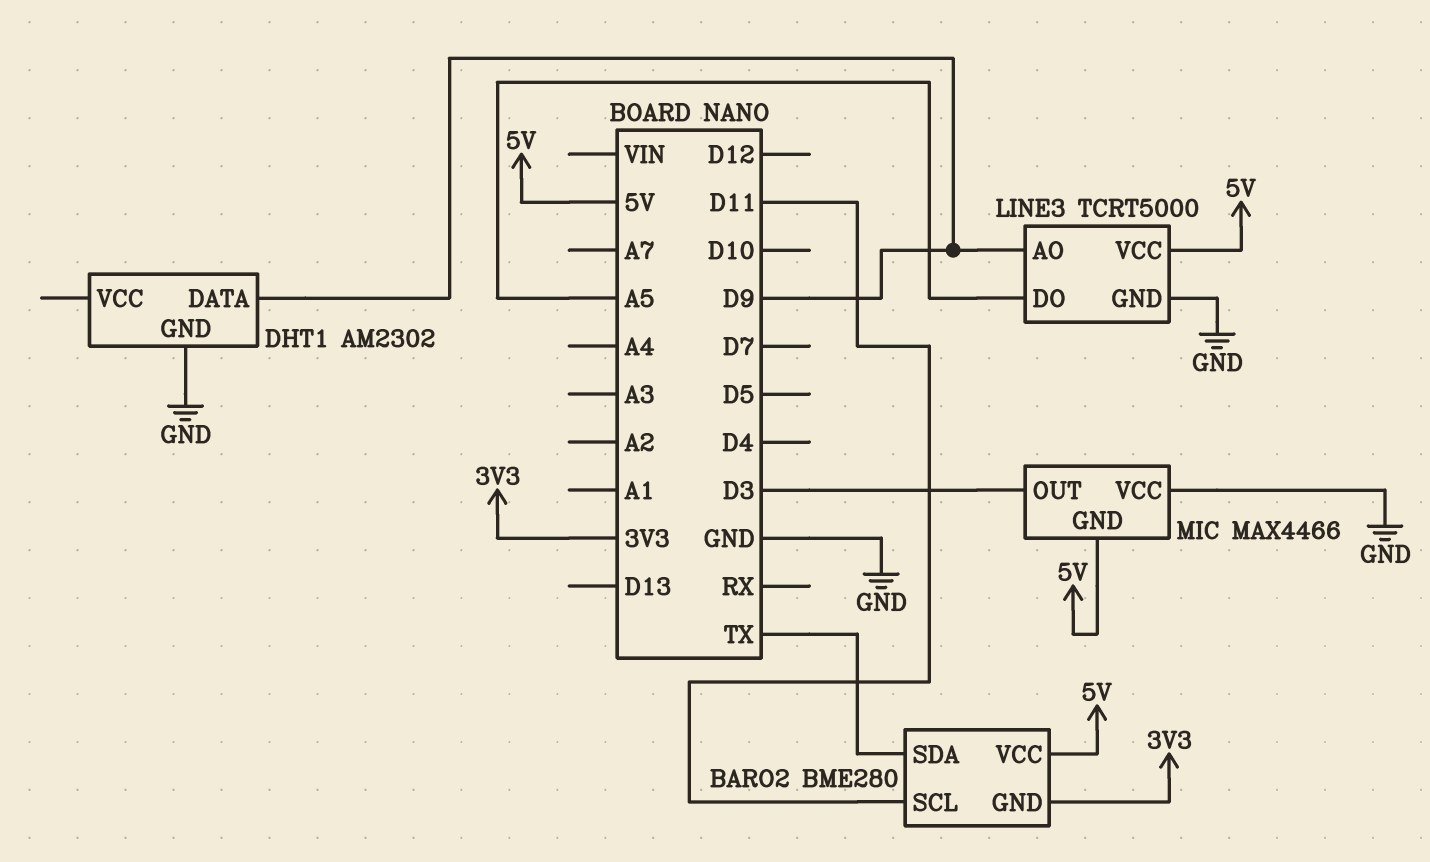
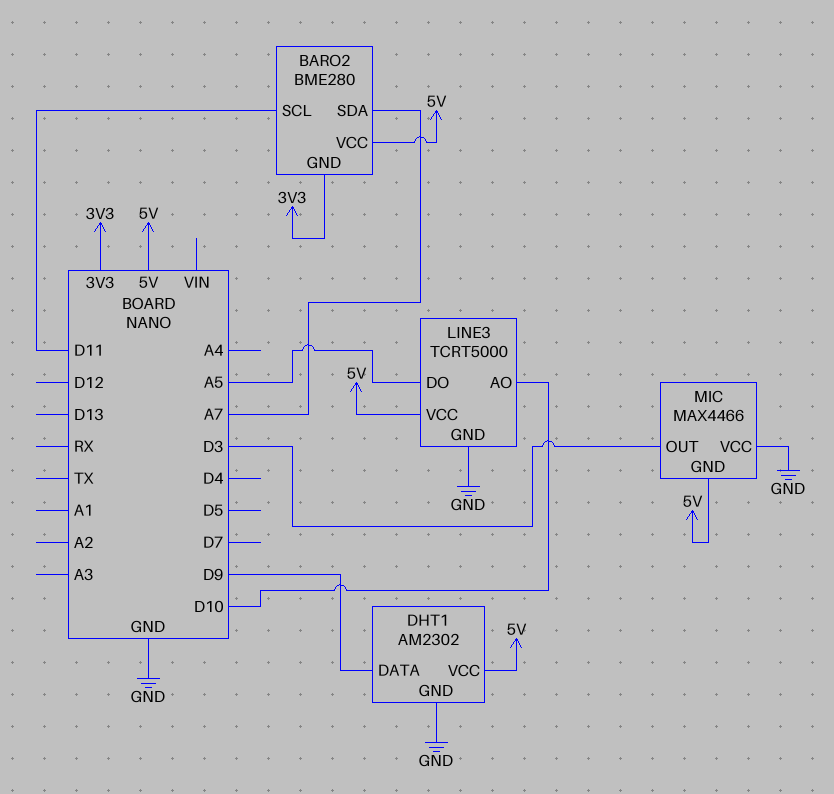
BARO2 pin SDA: TX -> A7
DHT1 pin VCC: none -> 5V
LINE3 pin AO: D9 -> D10

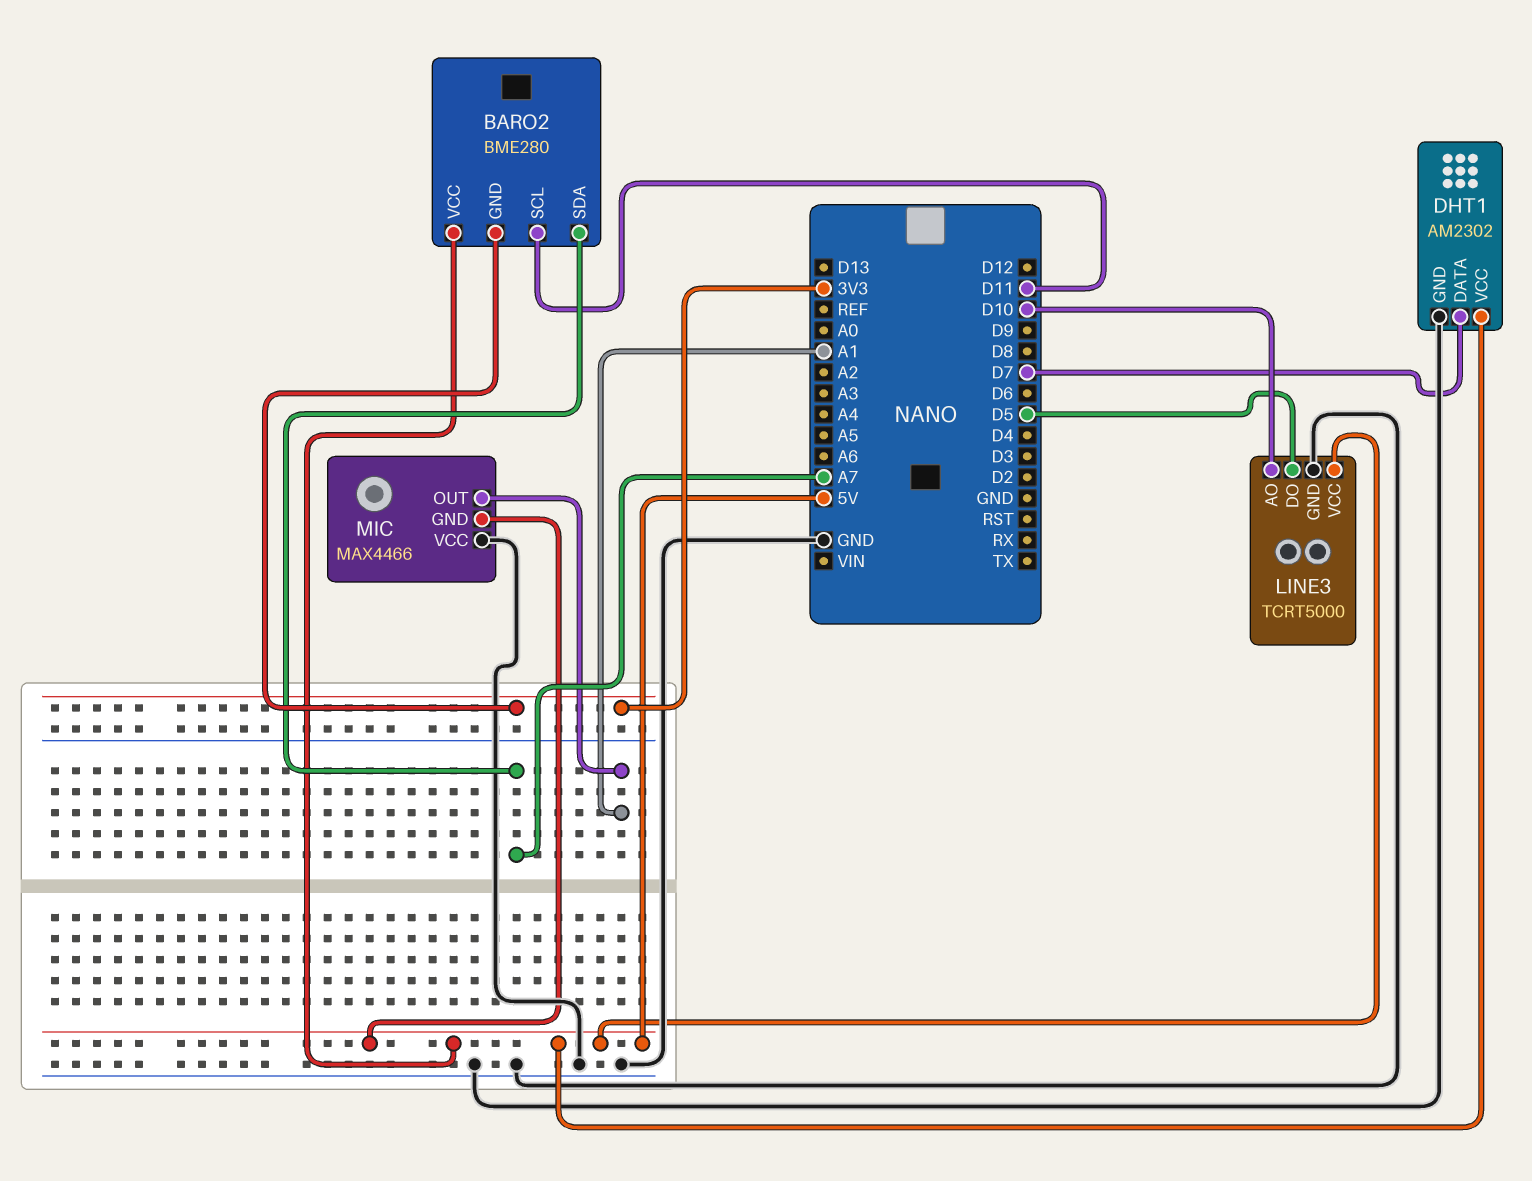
DHT1 pin DATA: D9 -> D7
LINE3 pin DO: A5 -> D5
MIC pin OUT: D3 -> A1

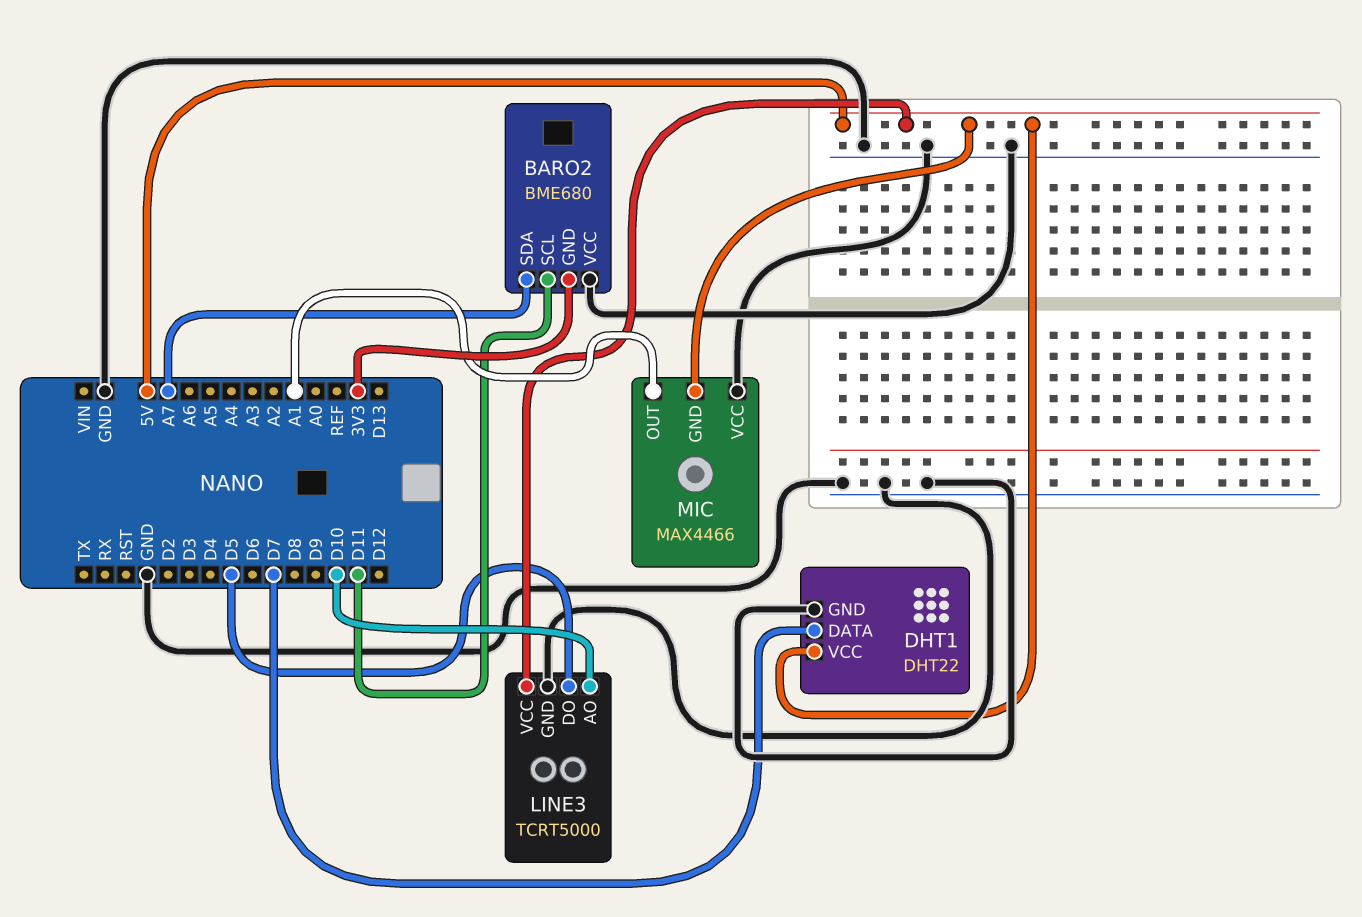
BARO2: BME280 -> BME680
BARO2 pin VCC: 5V -> GND
DHT1: AM2302 -> DHT22

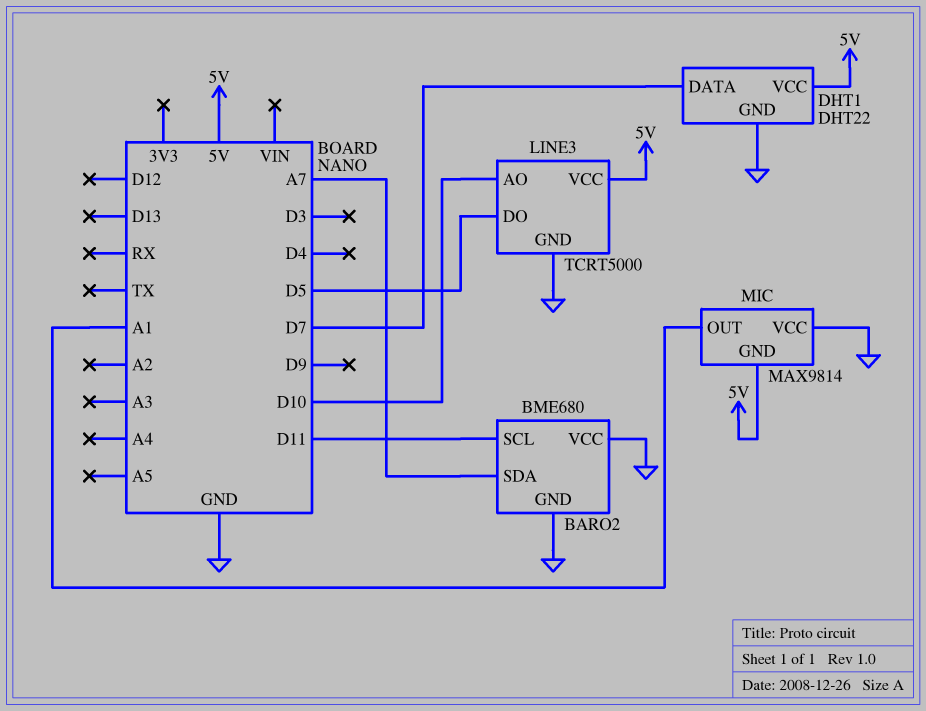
BARO2 pin GND: 3V3 -> GND
MIC: MAX4466 -> MAX9814

